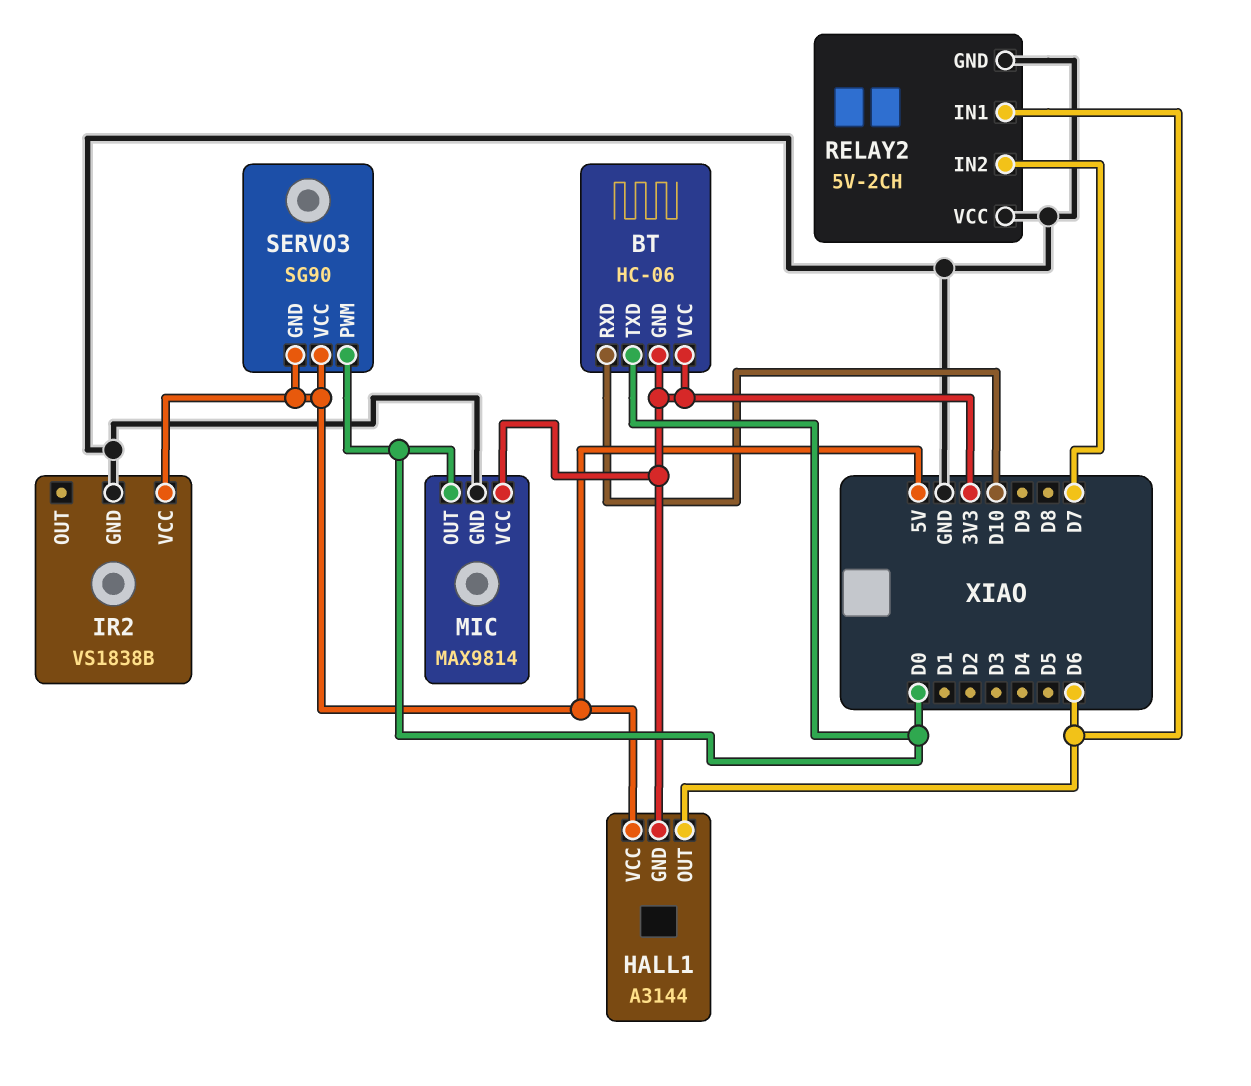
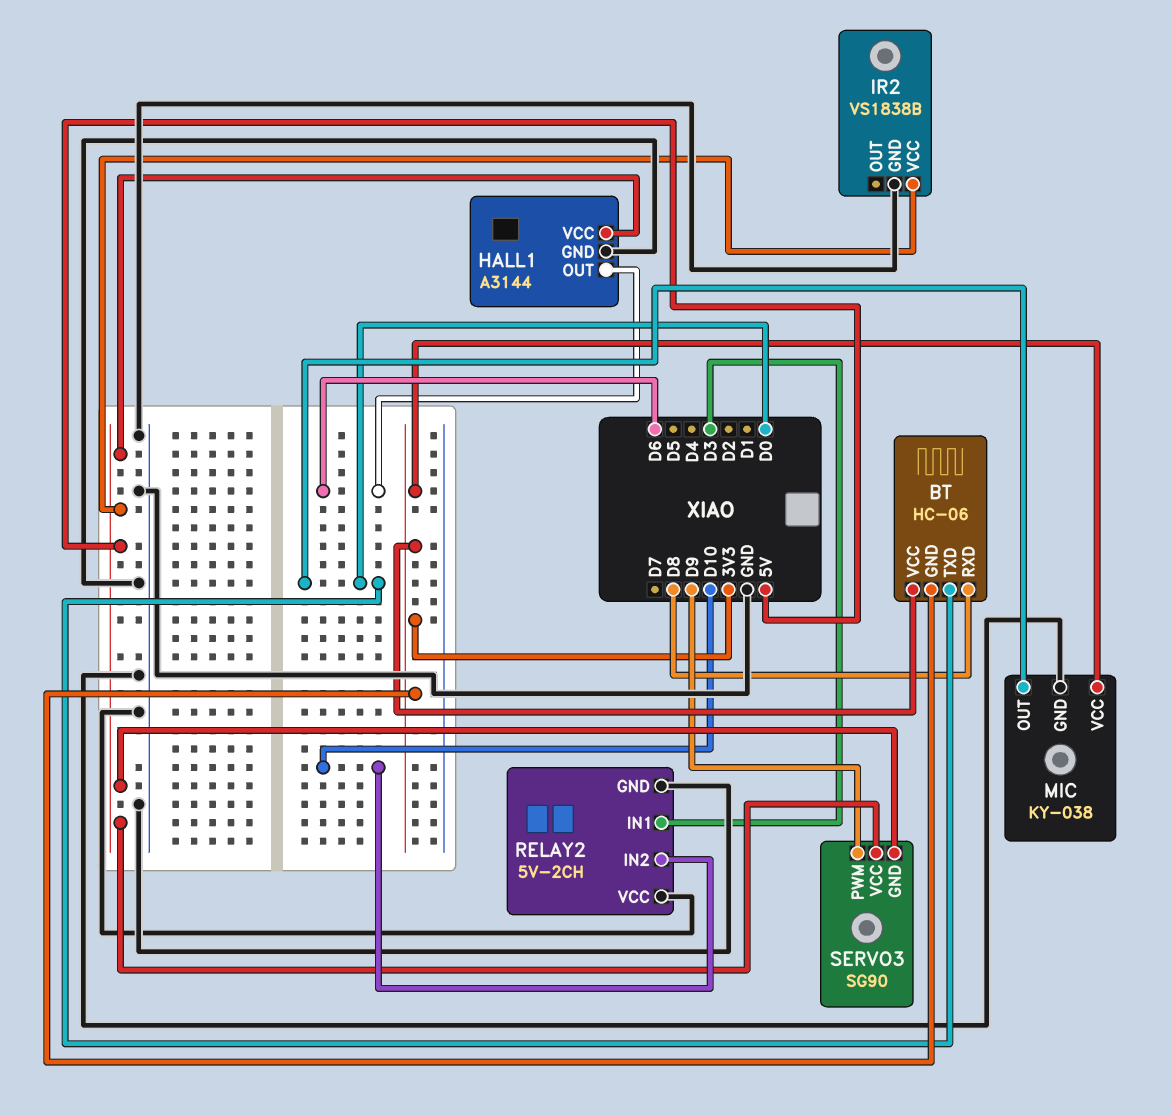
BT pin RXD: D10 -> D8
HALL1 pin GND: 3V3 -> GND
MIC: MAX9814 -> KY-038
RELAY2 pin IN1: D6 -> D3
RELAY2 pin IN2: D7 -> D10
SERVO3 pin PWM: D0 -> D9

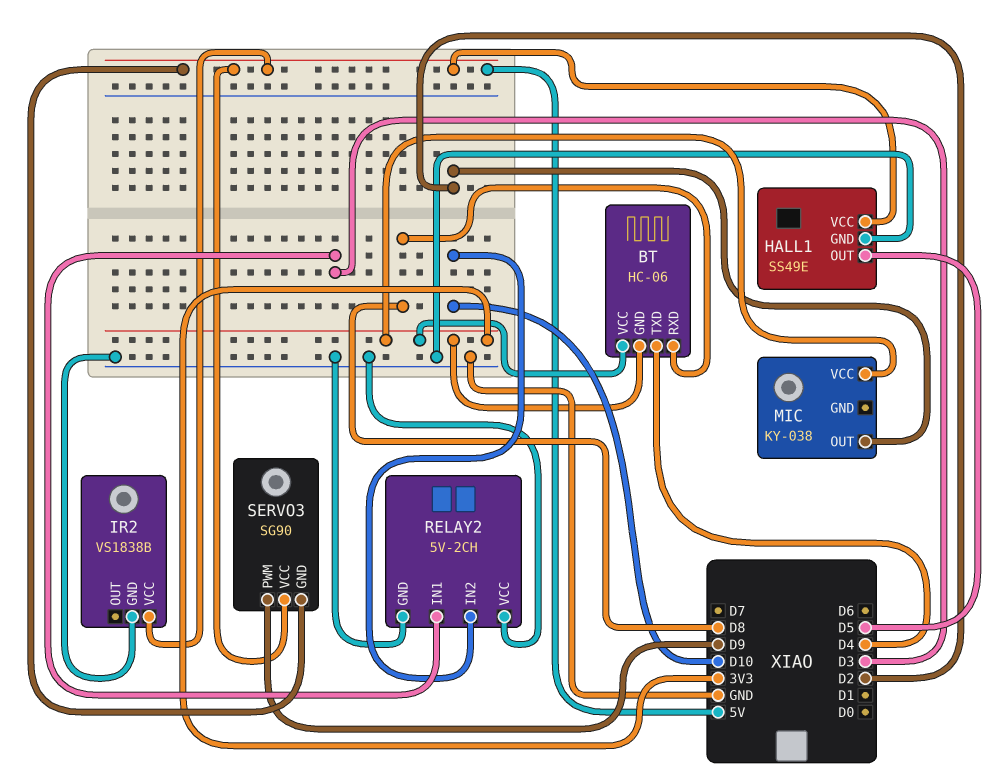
BT pin TXD: D0 -> D4
HALL1: A3144 -> SS49E
HALL1 pin OUT: D6 -> D5
MIC pin GND: GND -> none
MIC pin OUT: D0 -> D2

